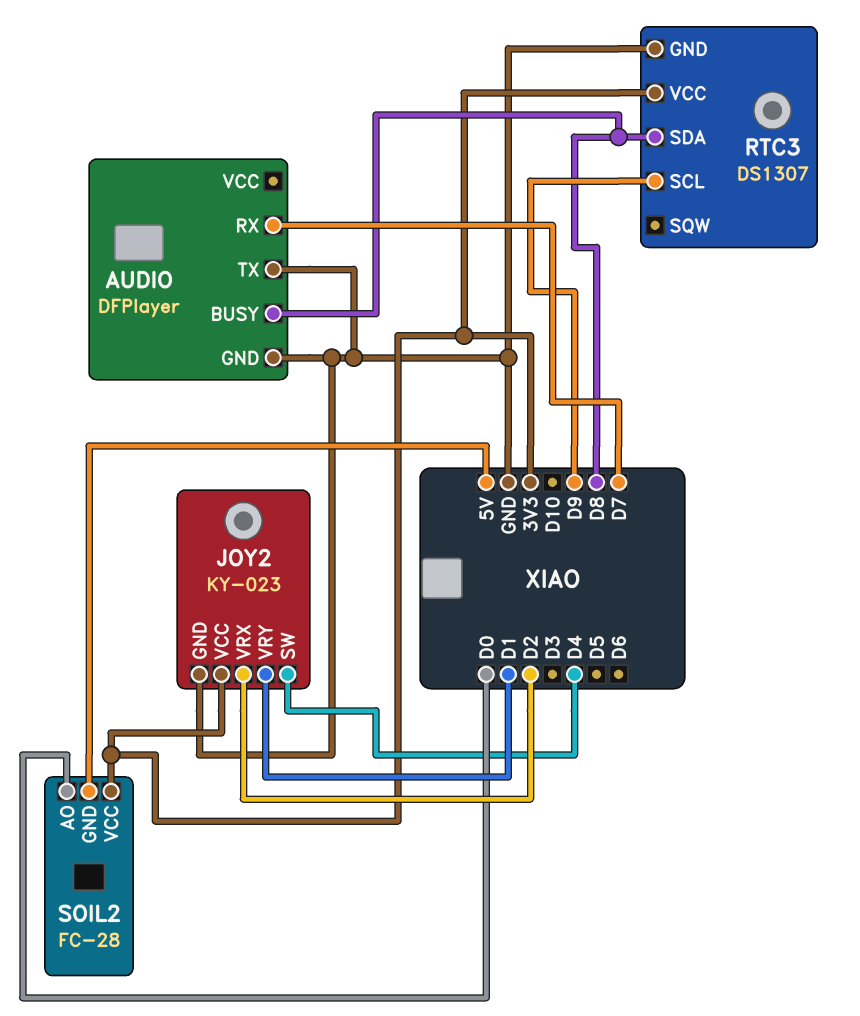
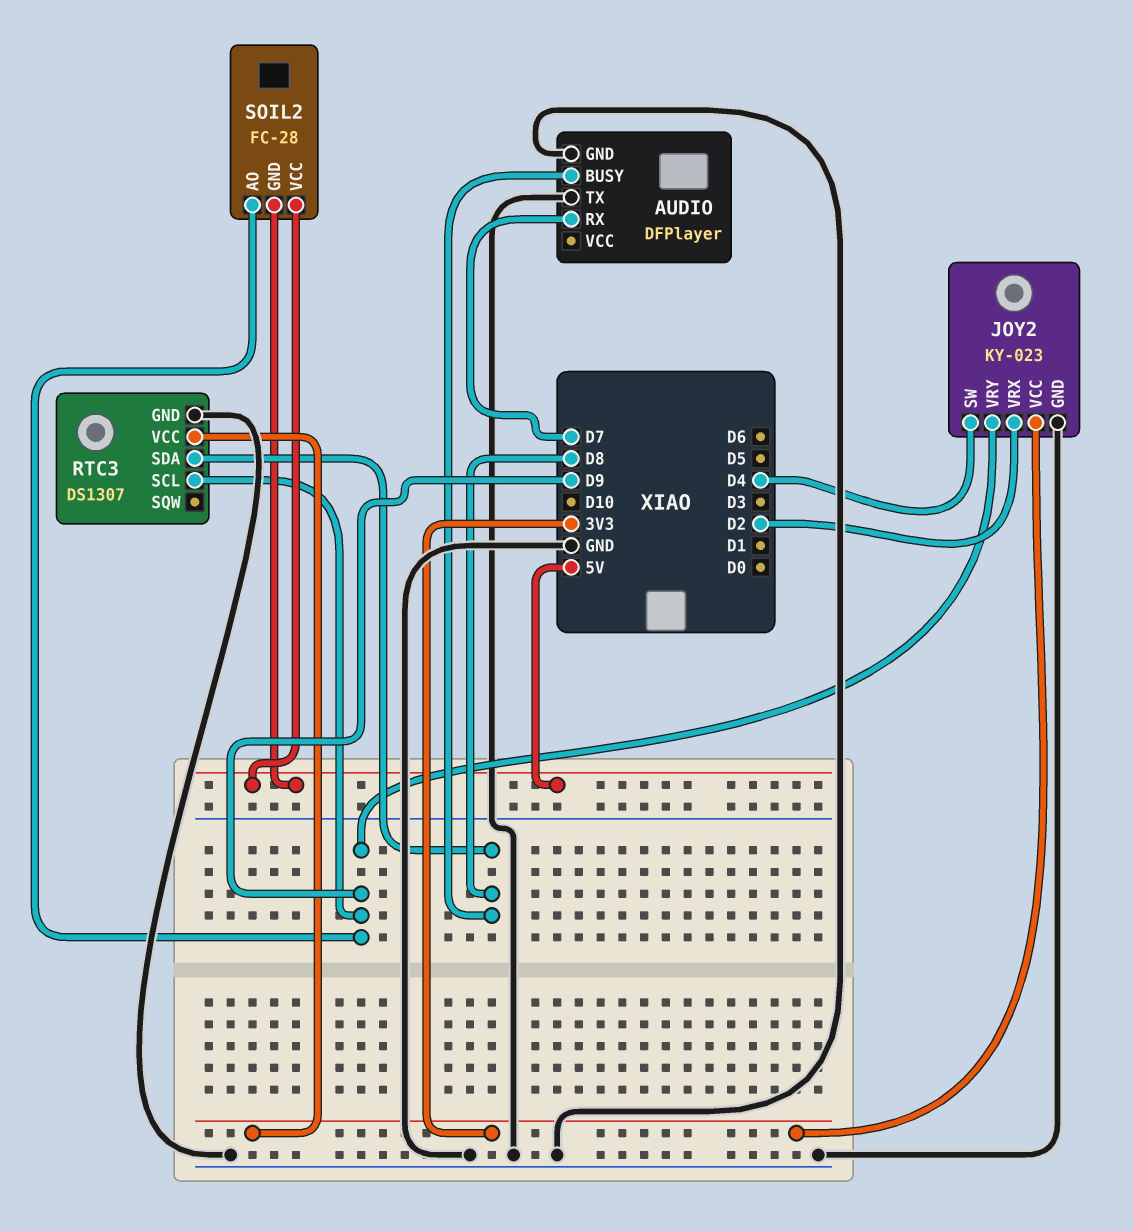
JOY2 pin VRY: D1 -> D9
SOIL2 pin AO: D0 -> D9
SOIL2 pin VCC: 3V3 -> 5V

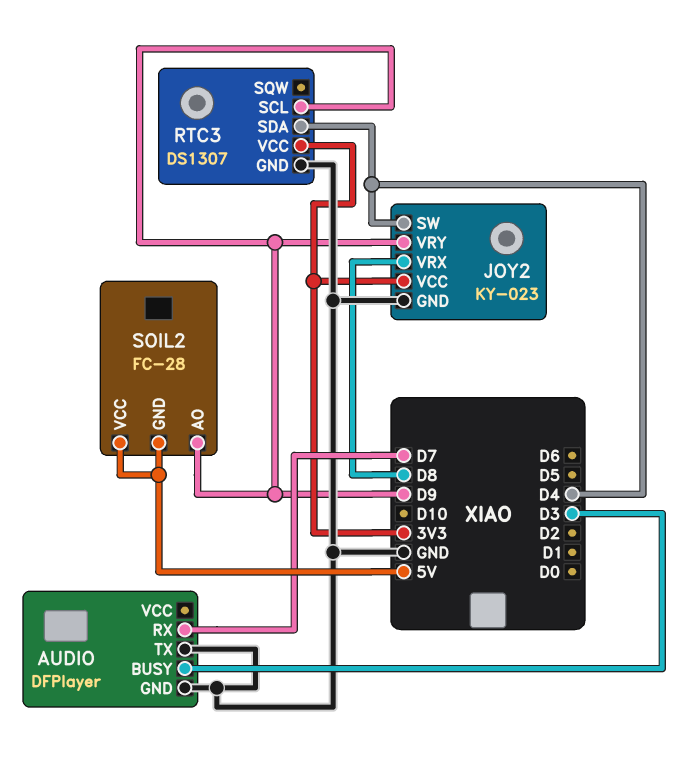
AUDIO pin BUSY: D8 -> D3
JOY2 pin VRX: D2 -> D8
RTC3 pin SDA: D8 -> D4

